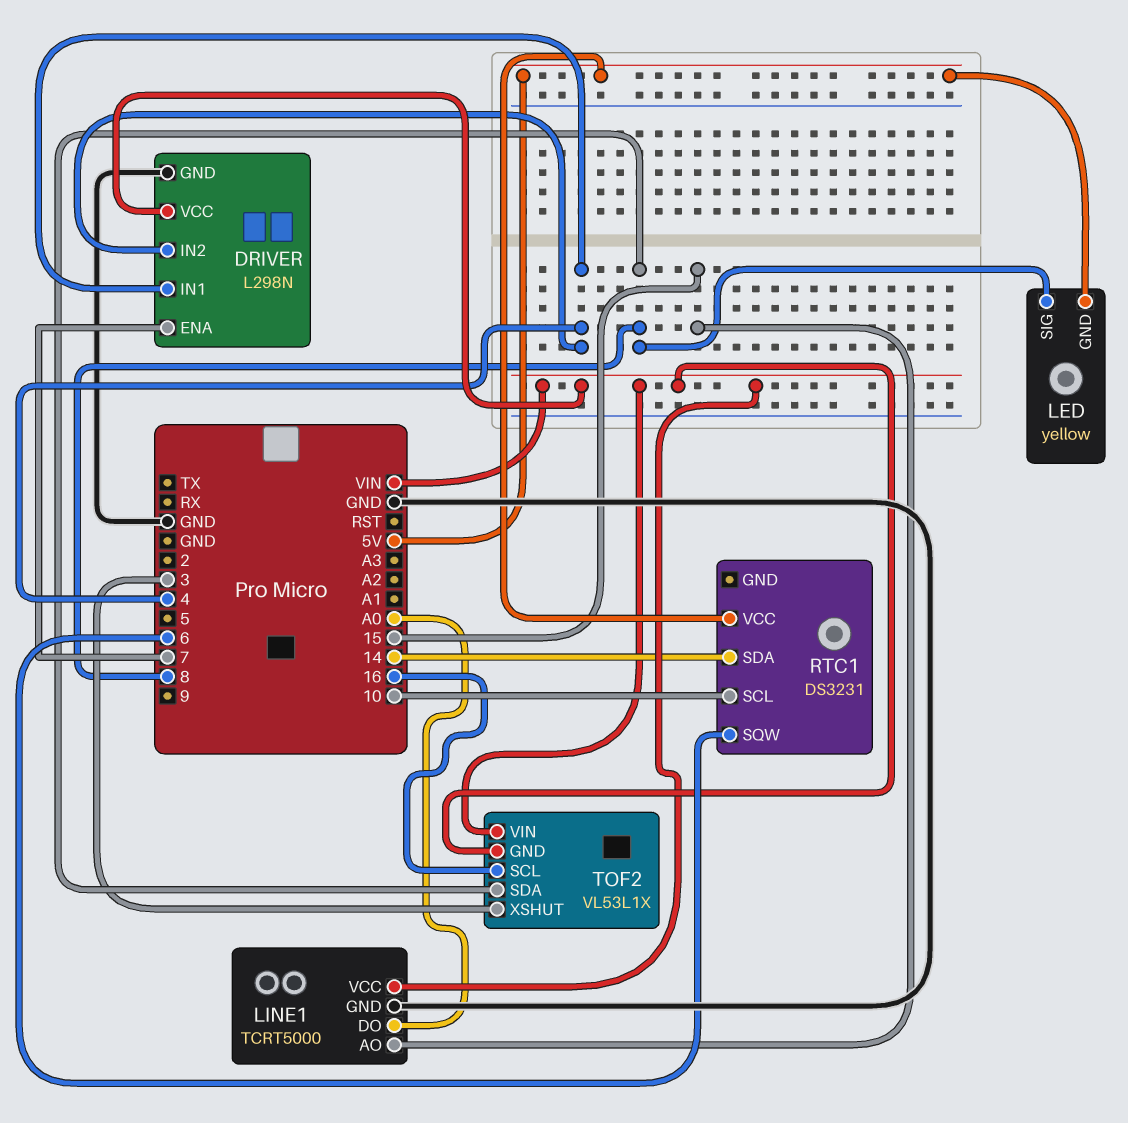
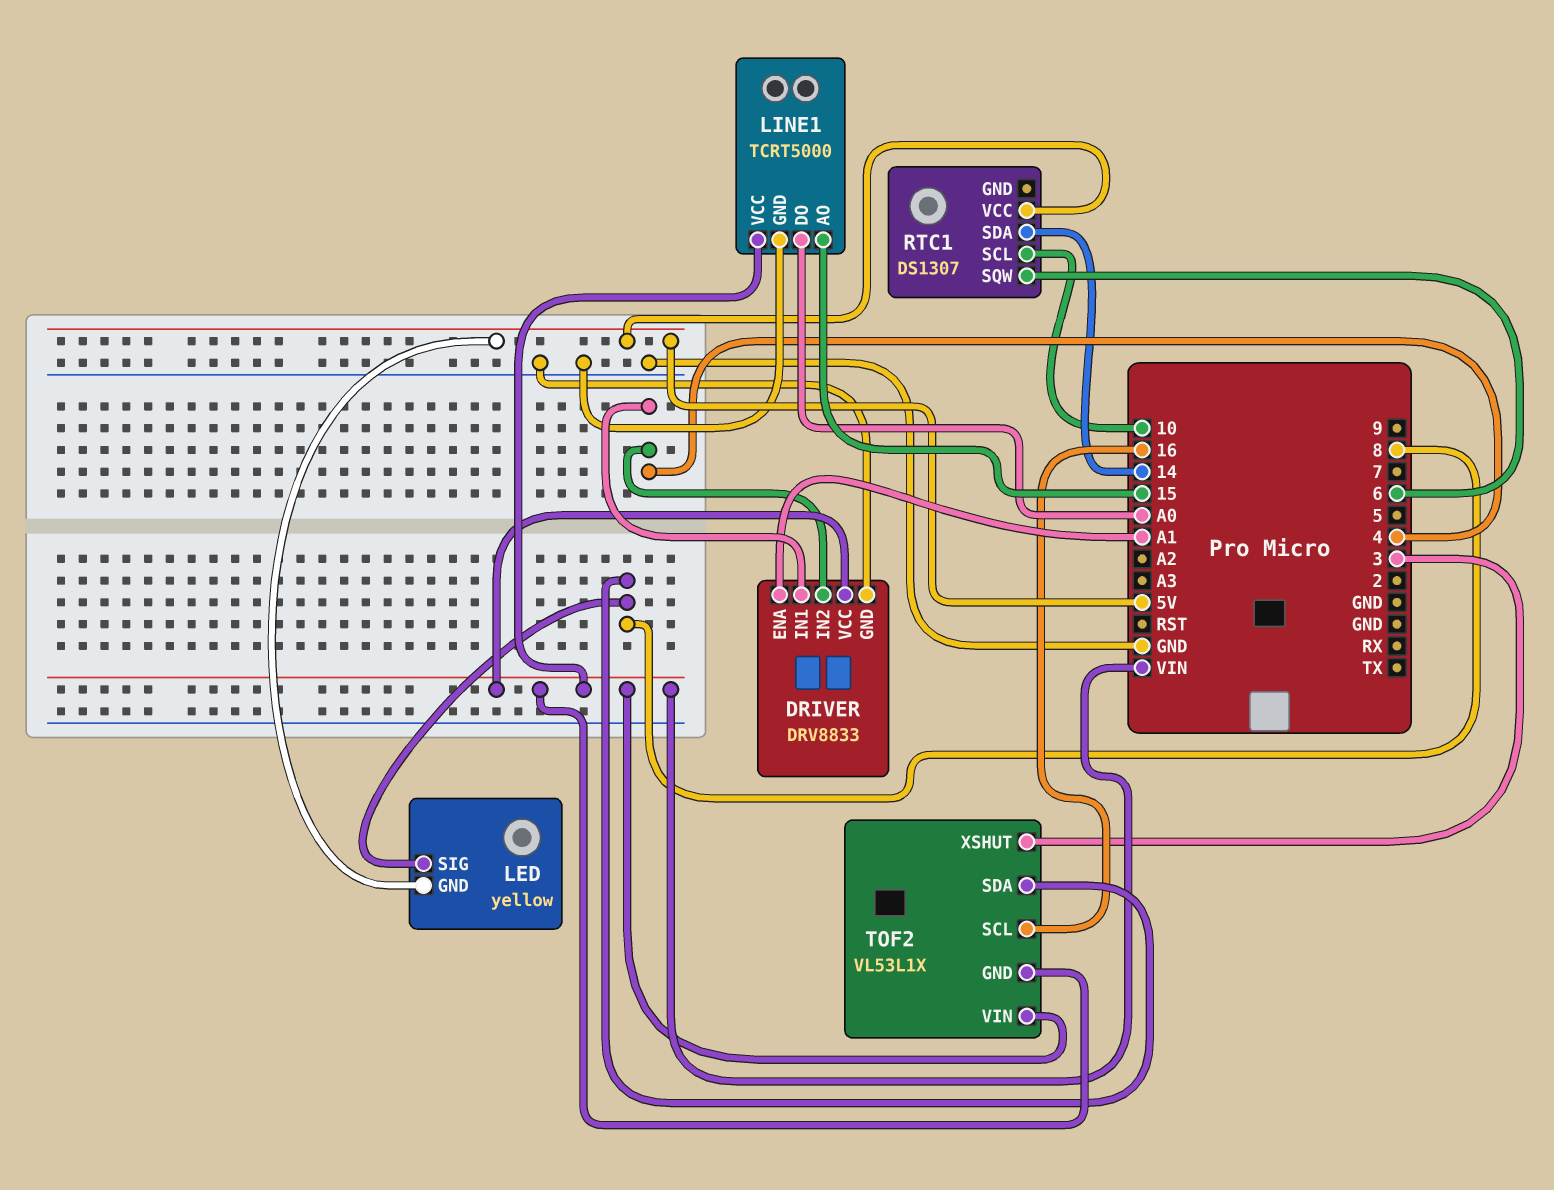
DRIVER: L298N -> DRV8833
DRIVER pin ENA: 7 -> A1
RTC1: DS3231 -> DS1307

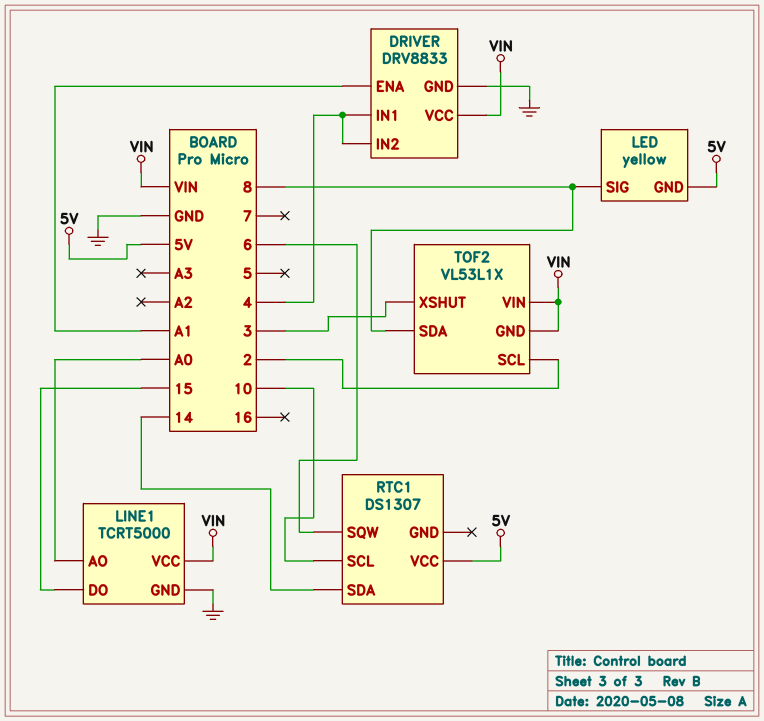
LINE1 pin AO: 15 -> A0
LINE1 pin DO: A0 -> 15
TOF2 pin SCL: 16 -> 2

